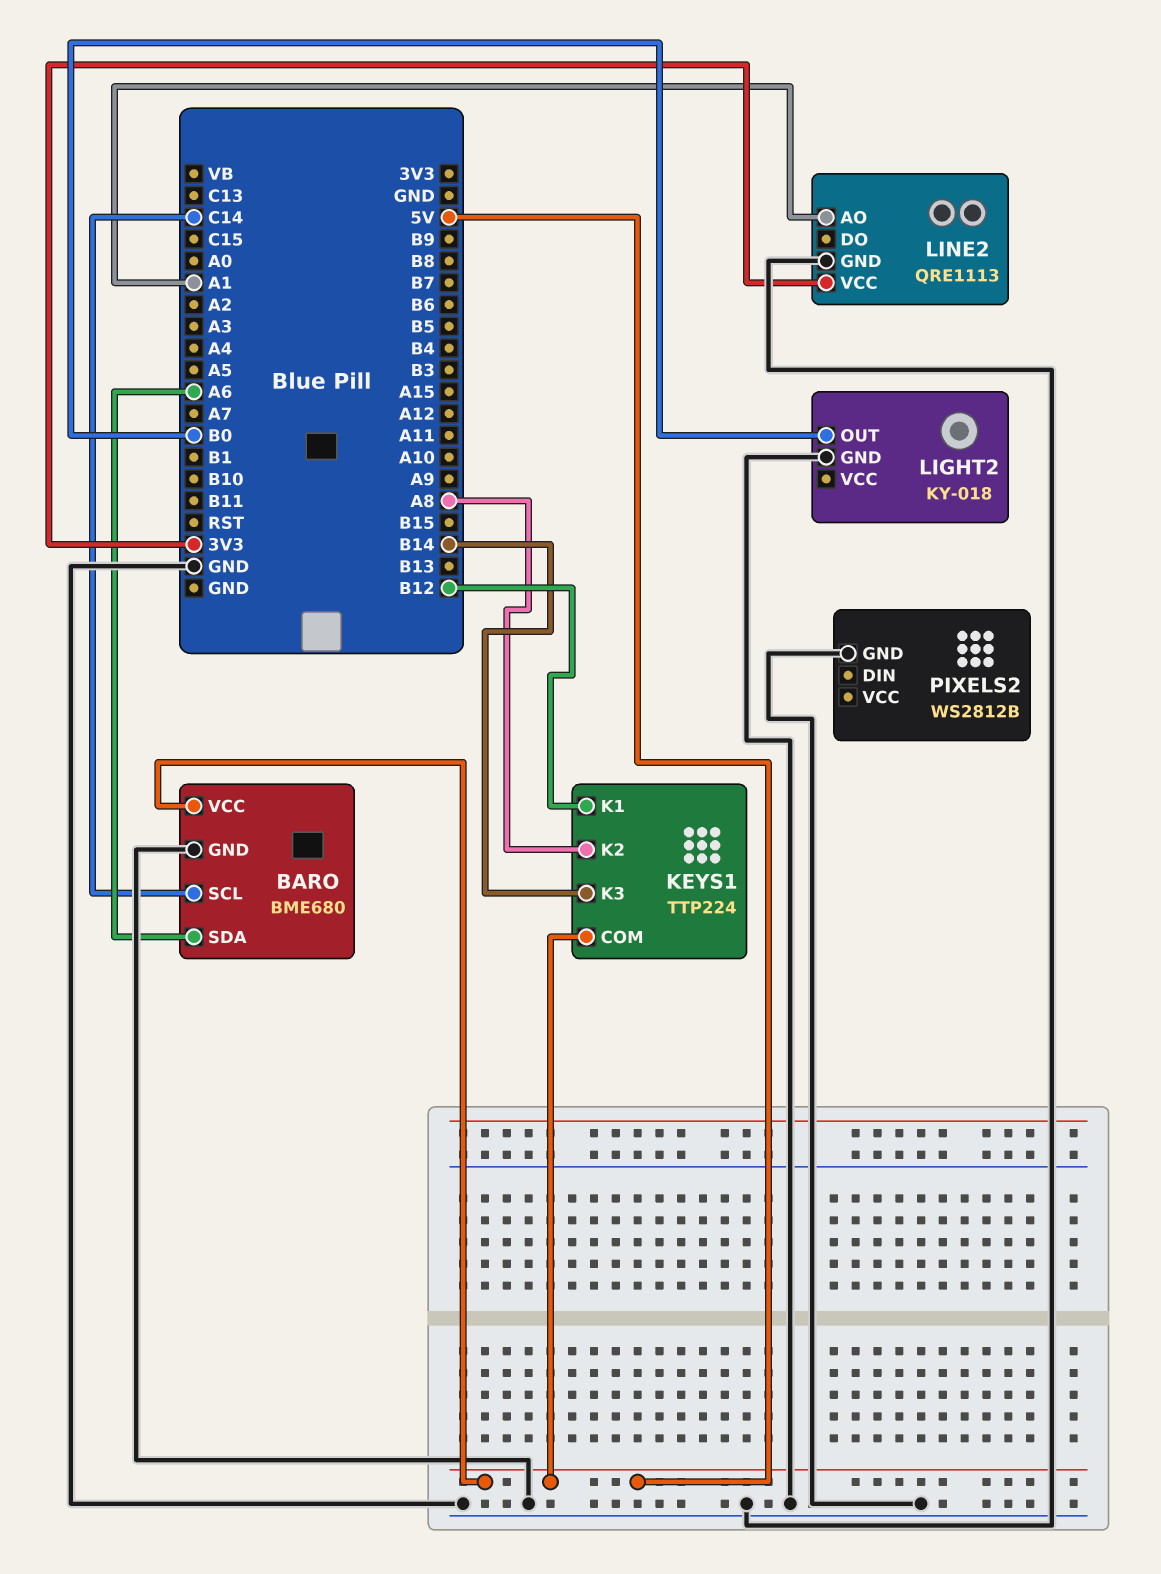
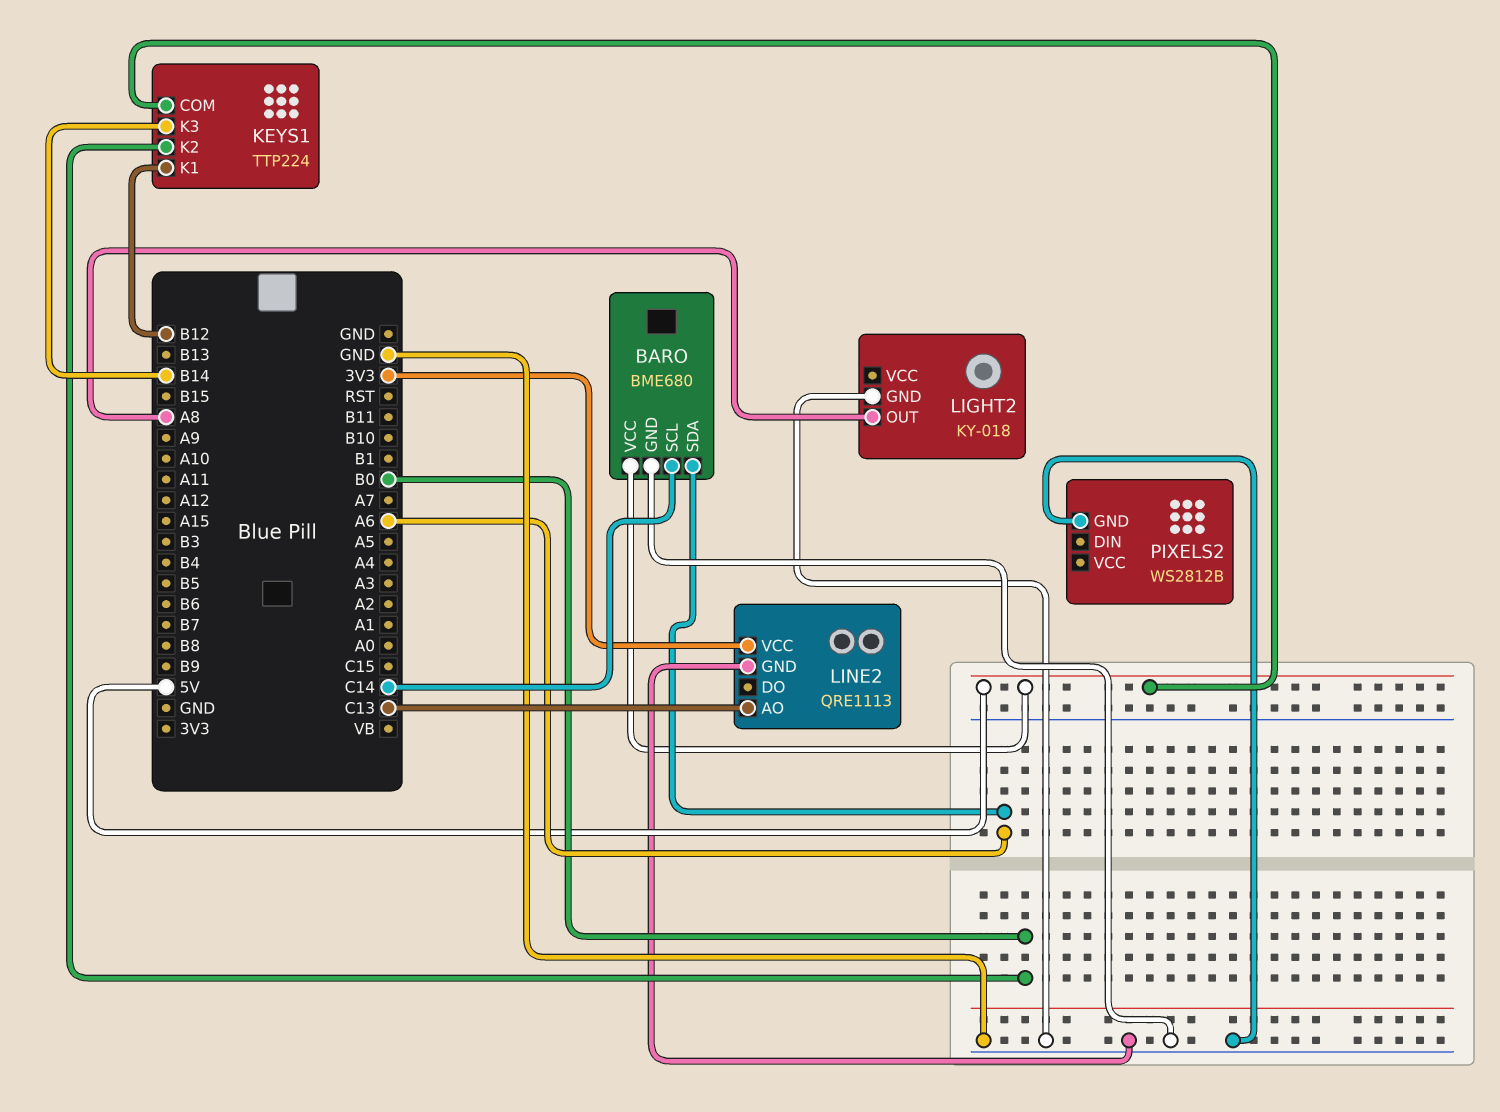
KEYS1 pin K2: A8 -> B0
LIGHT2 pin OUT: B0 -> A8
LINE2 pin AO: A1 -> C13

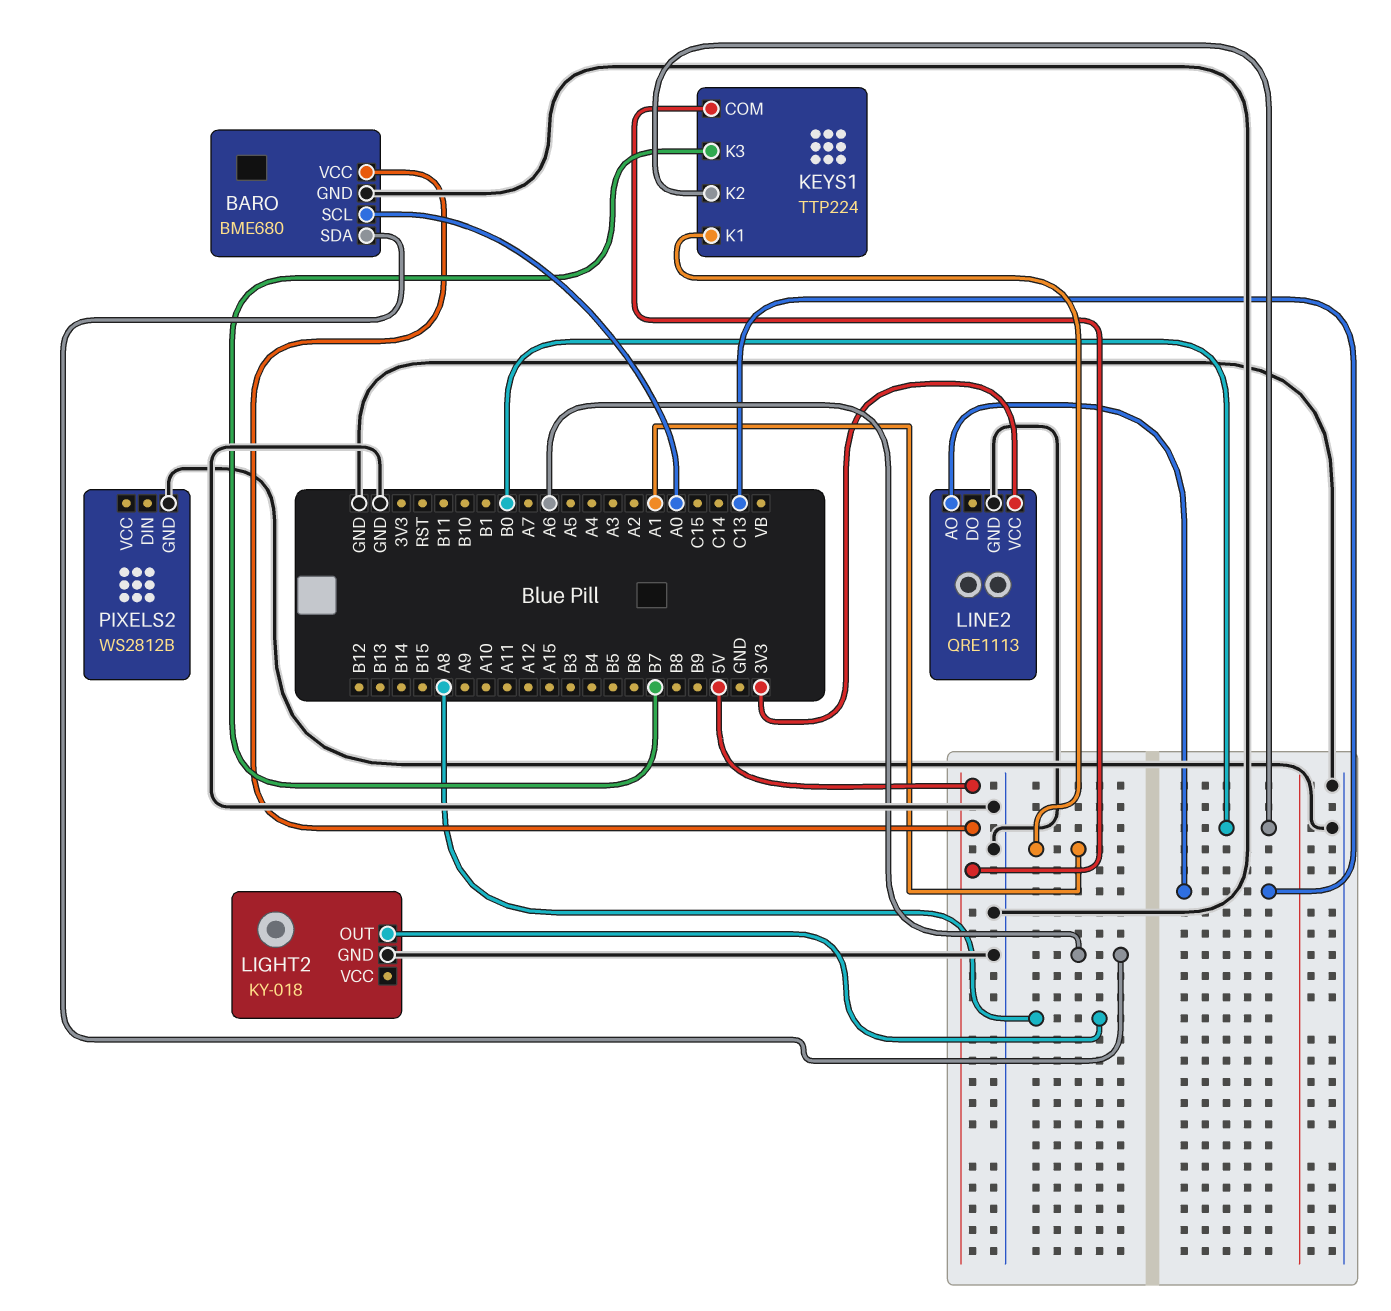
BARO pin SCL: C14 -> A0
KEYS1 pin K1: B12 -> A1
KEYS1 pin K3: B14 -> B7

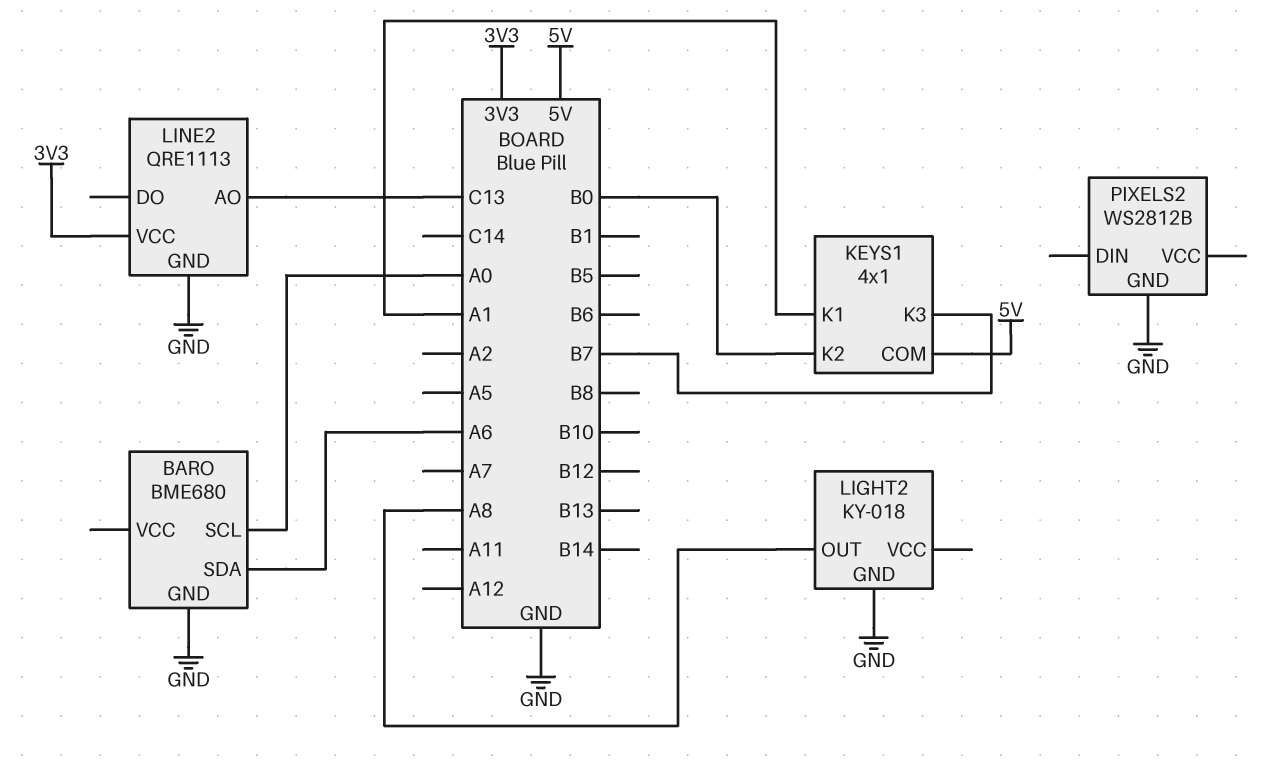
BARO pin VCC: 5V -> none
KEYS1: TTP224 -> 4x1

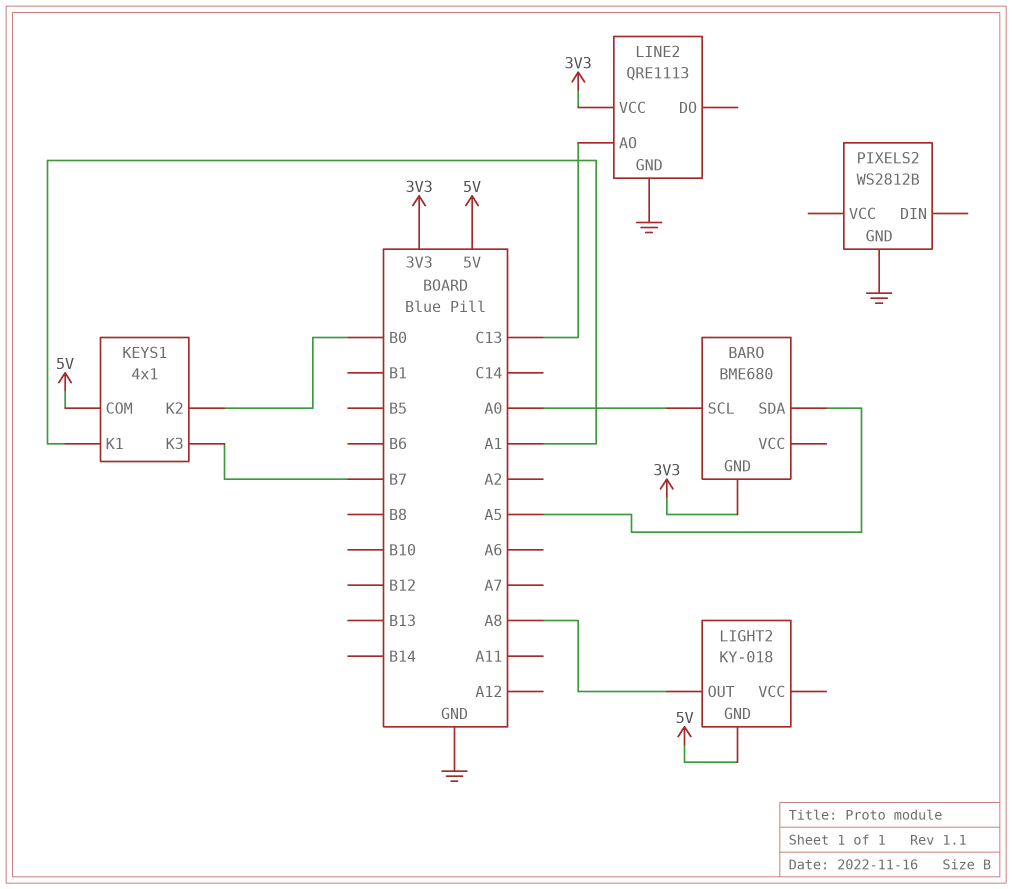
BARO pin GND: GND -> 3V3
BARO pin SDA: A6 -> A5
LIGHT2 pin GND: GND -> 5V

